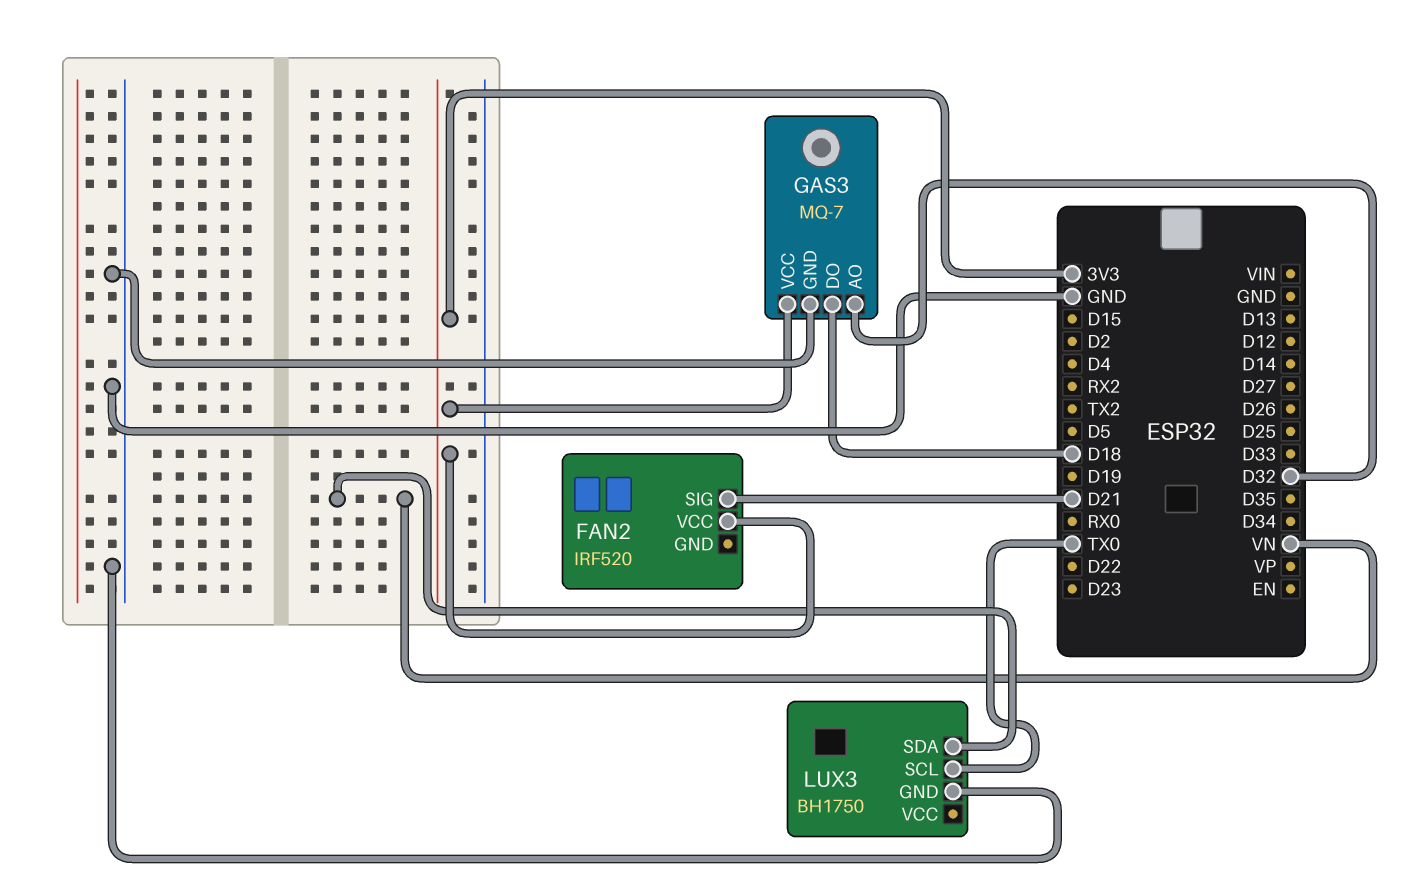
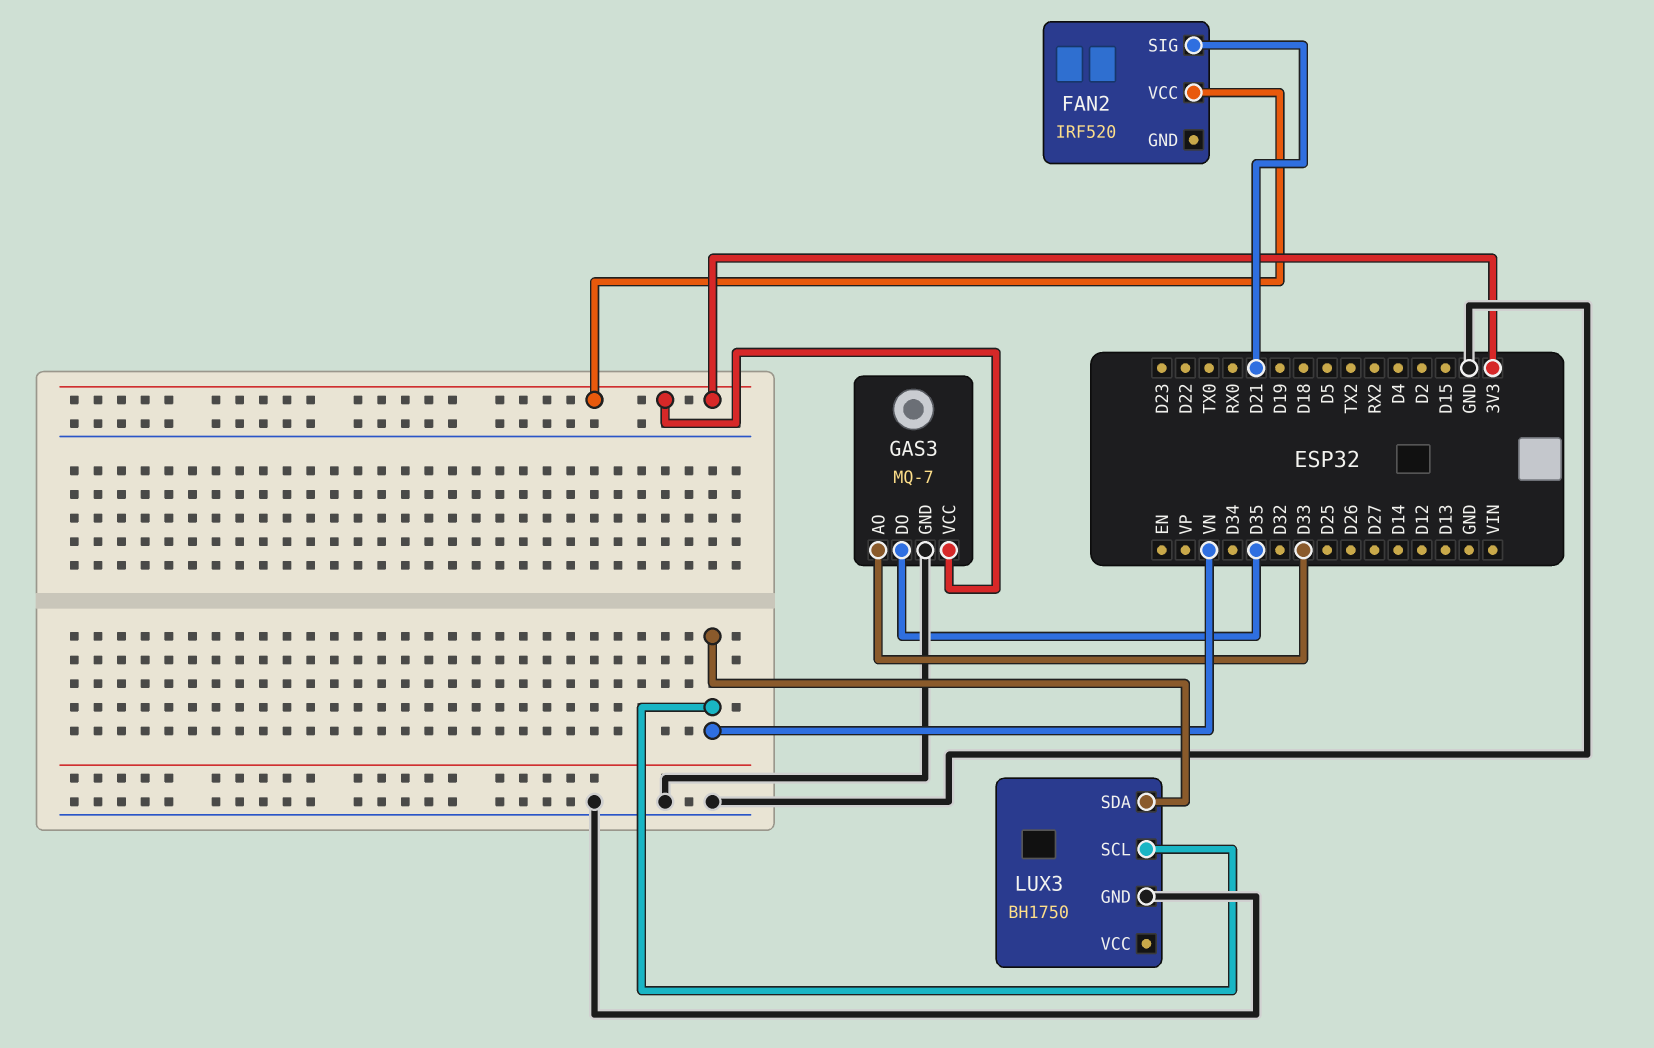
GAS3 pin AO: D32 -> D33
GAS3 pin DO: D18 -> D35
LUX3 pin SCL: TX0 -> VN

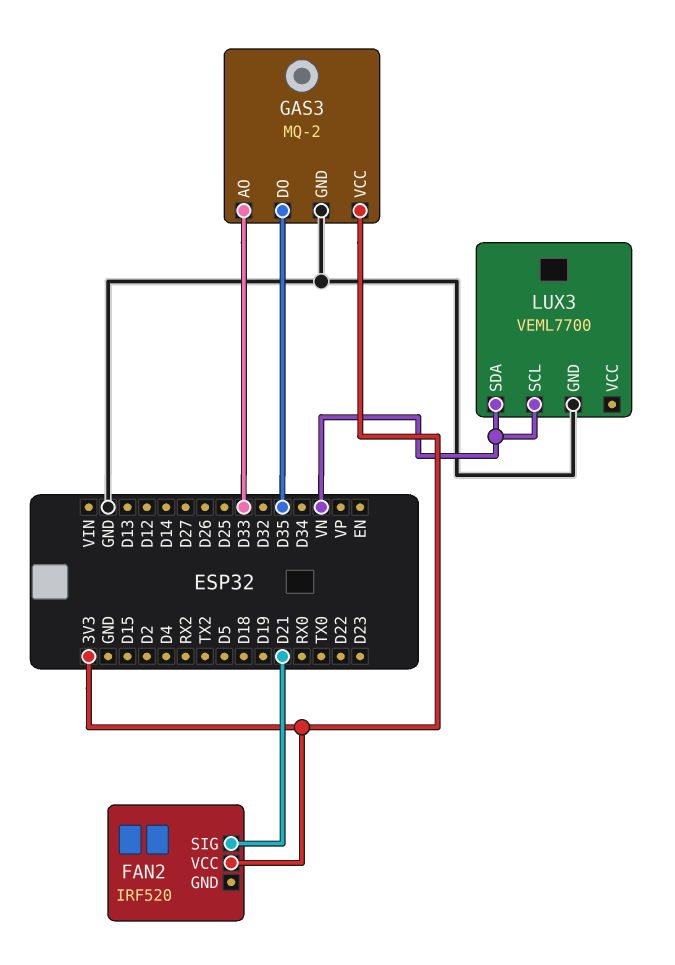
GAS3: MQ-7 -> MQ-2
LUX3: BH1750 -> VEML7700

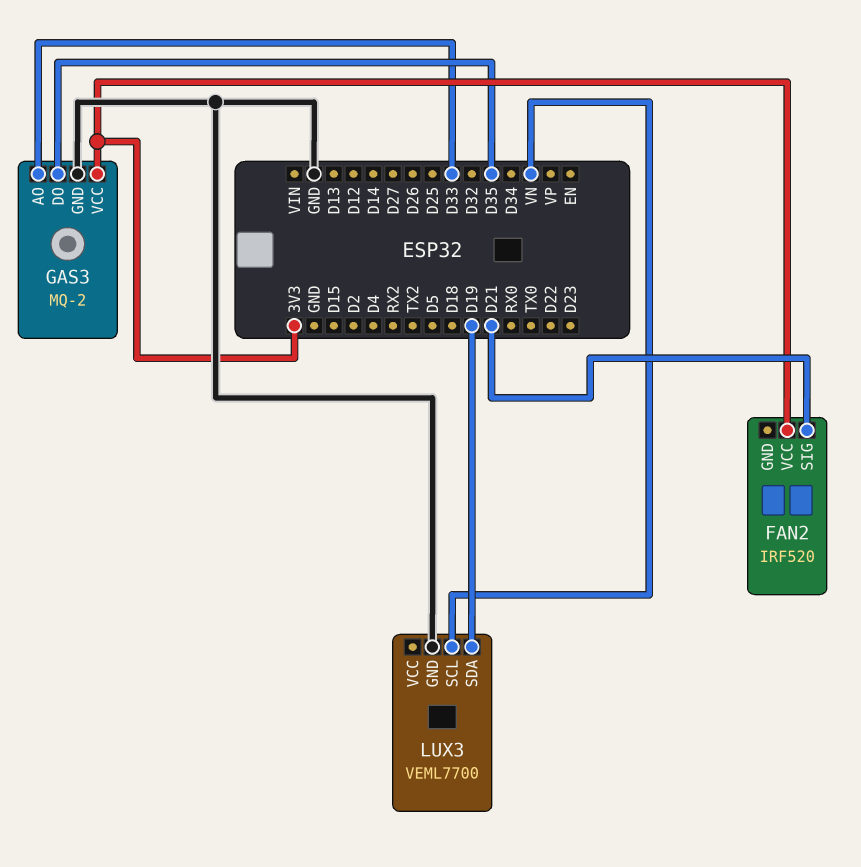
LUX3 pin SDA: VN -> D19

